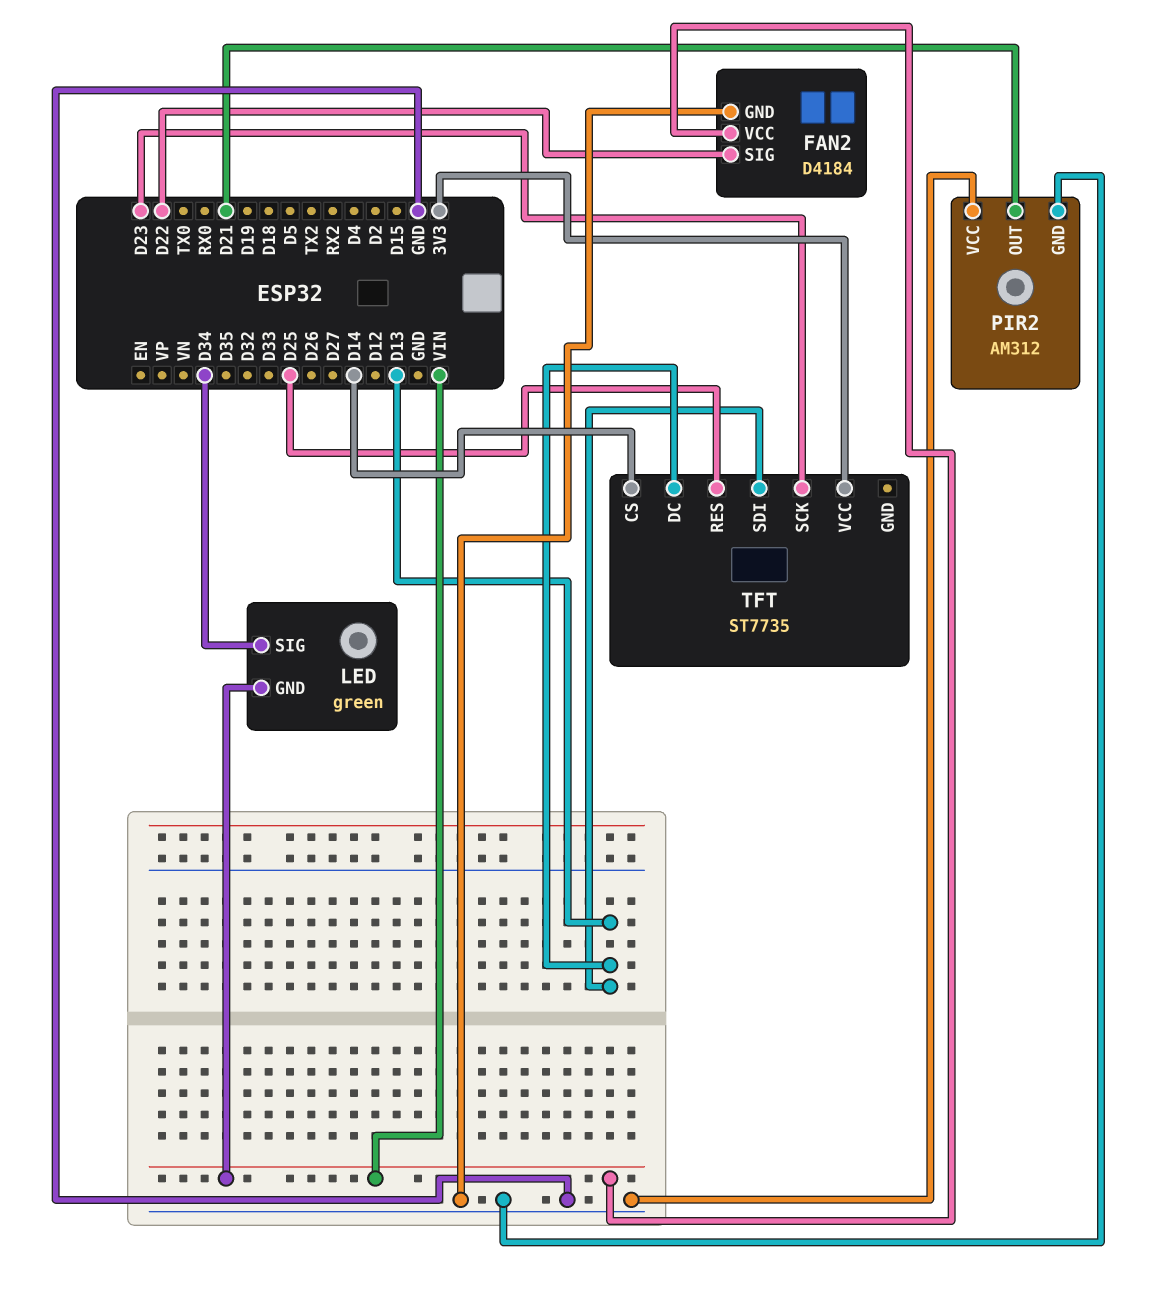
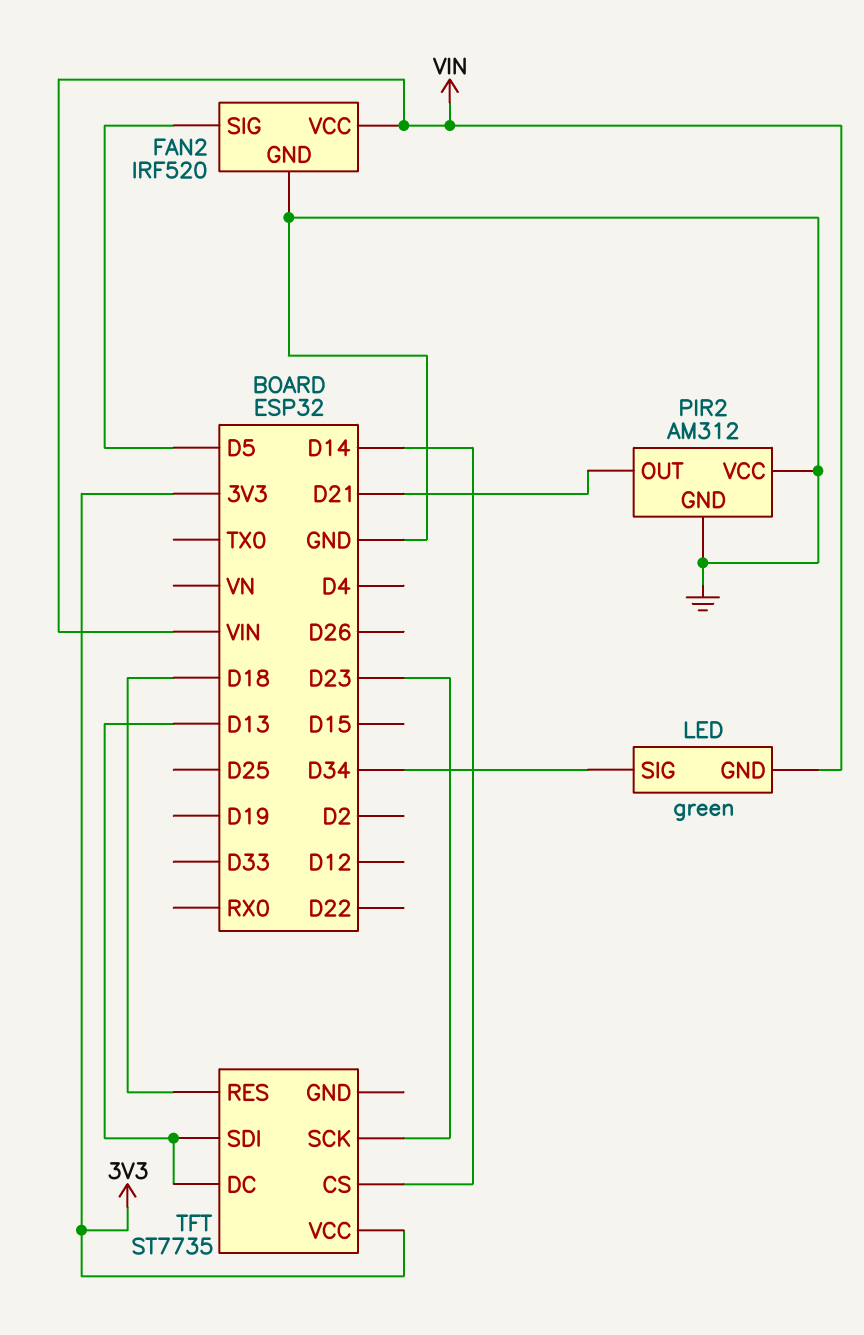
FAN2: D4184 -> IRF520
FAN2 pin SIG: D22 -> D5
TFT pin RES: D25 -> D18

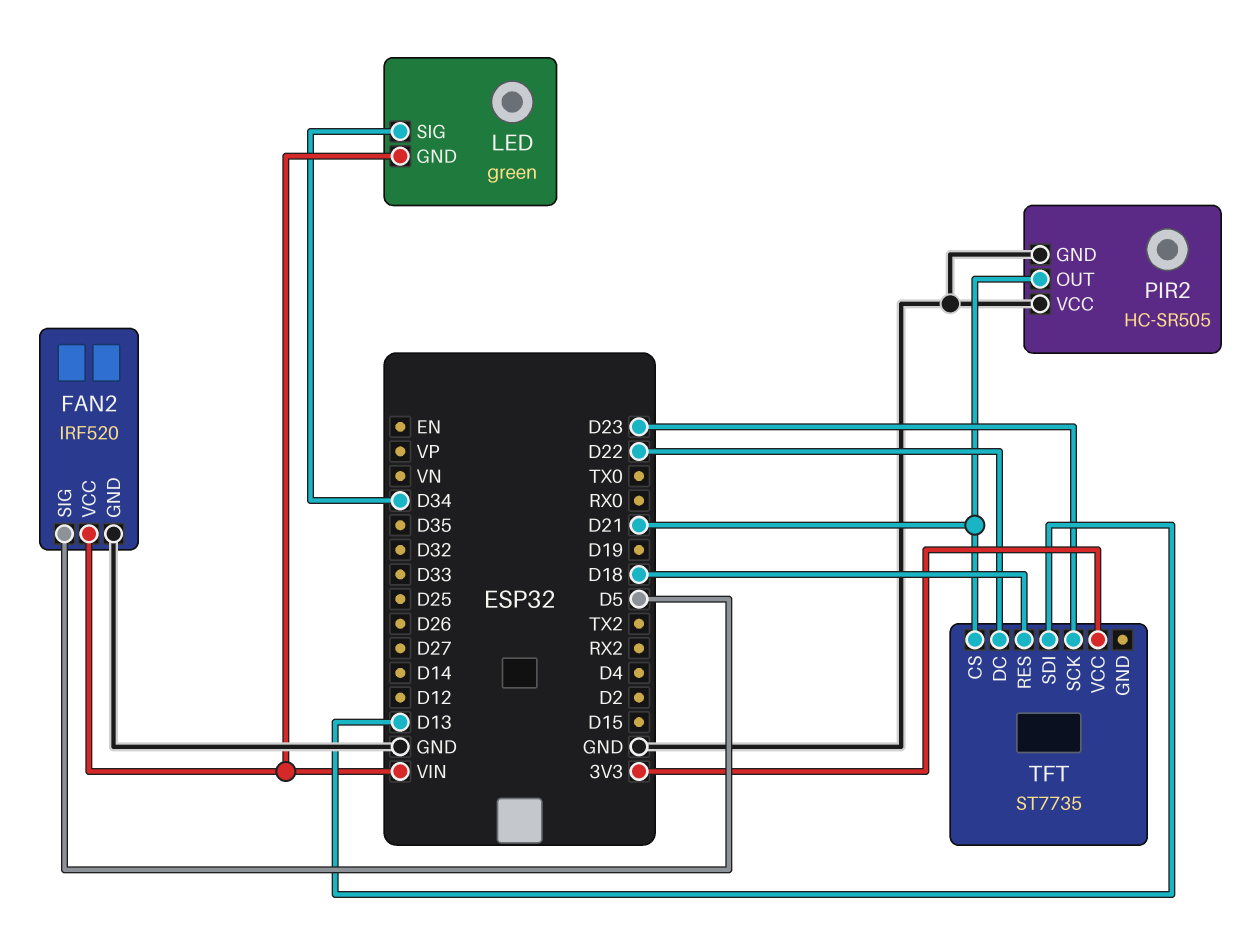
PIR2: AM312 -> HC-SR505
TFT pin CS: D14 -> D21
TFT pin DC: D13 -> D22

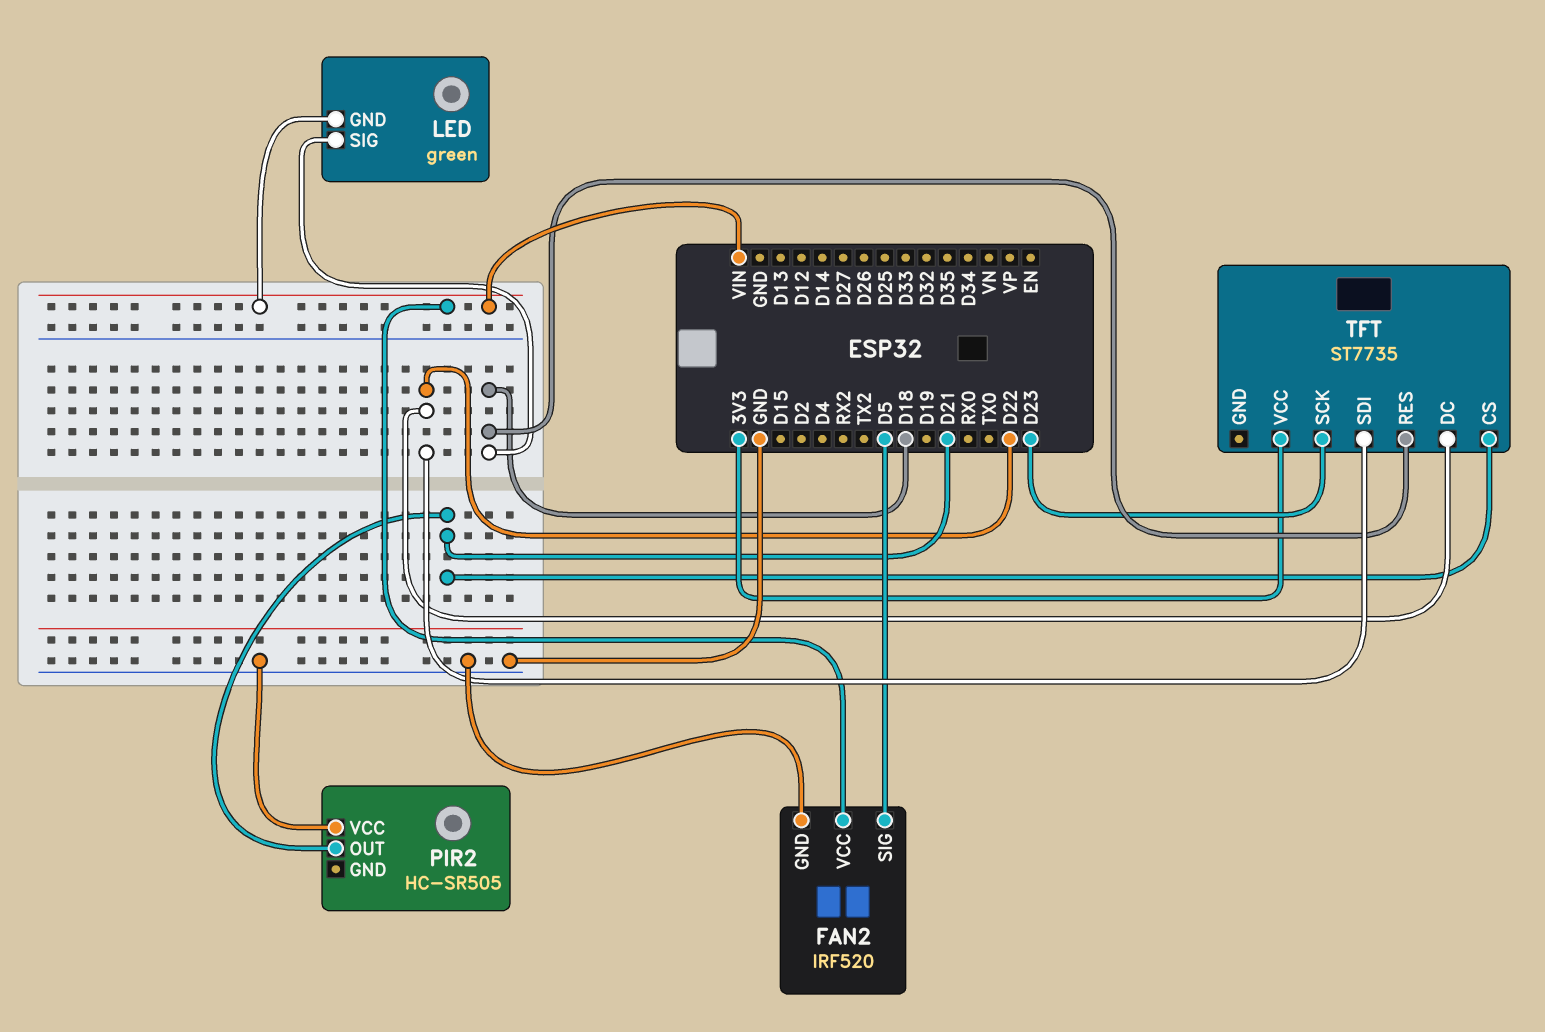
LED pin SIG: D34 -> D18
PIR2 pin GND: GND -> none
TFT pin SDI: D13 -> D22

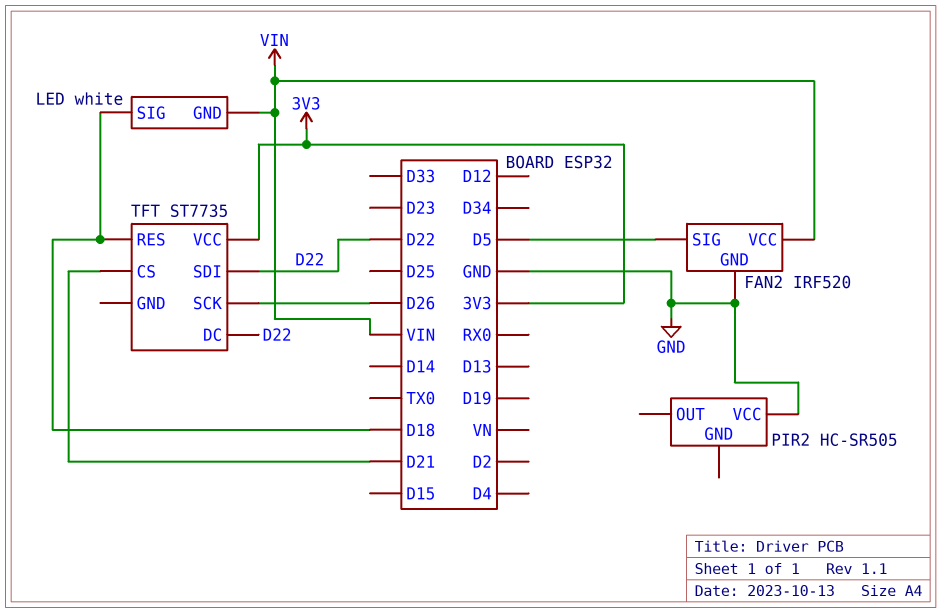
LED: green -> white
PIR2 pin OUT: D21 -> none
TFT pin SCK: D23 -> D26

